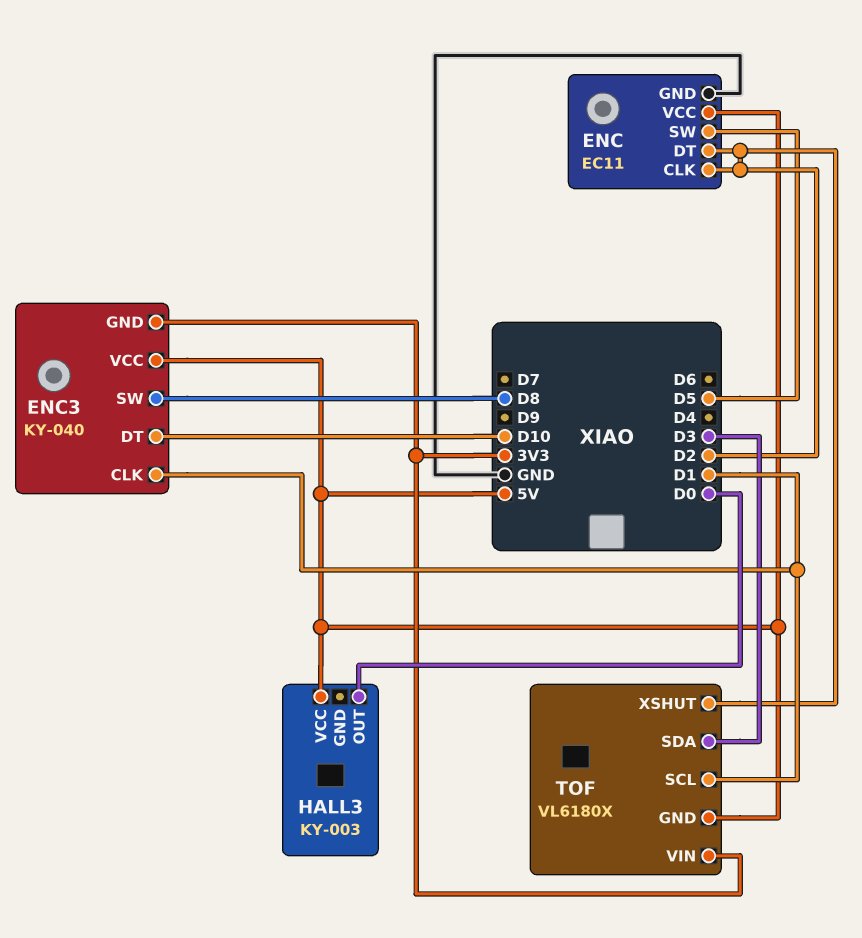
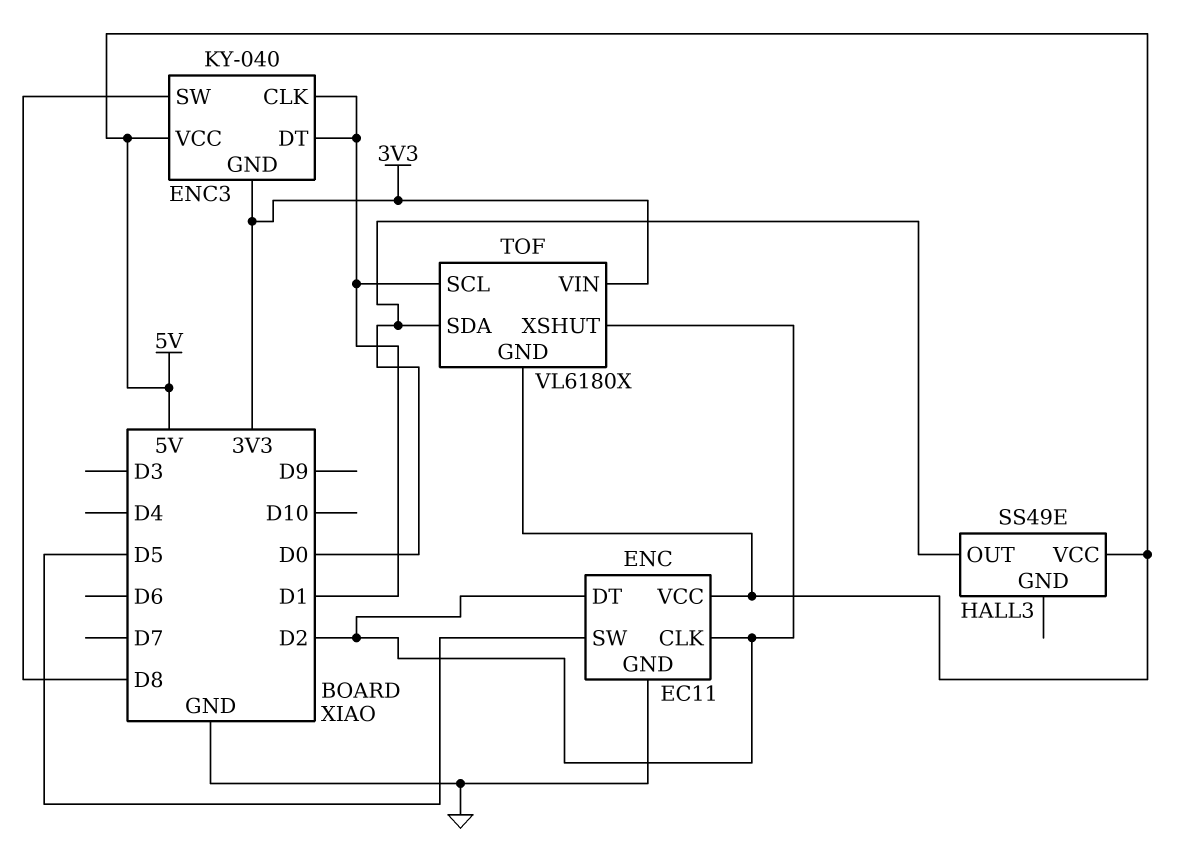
ENC3 pin DT: D10 -> D1
HALL3: KY-003 -> SS49E
TOF pin SDA: D3 -> D0

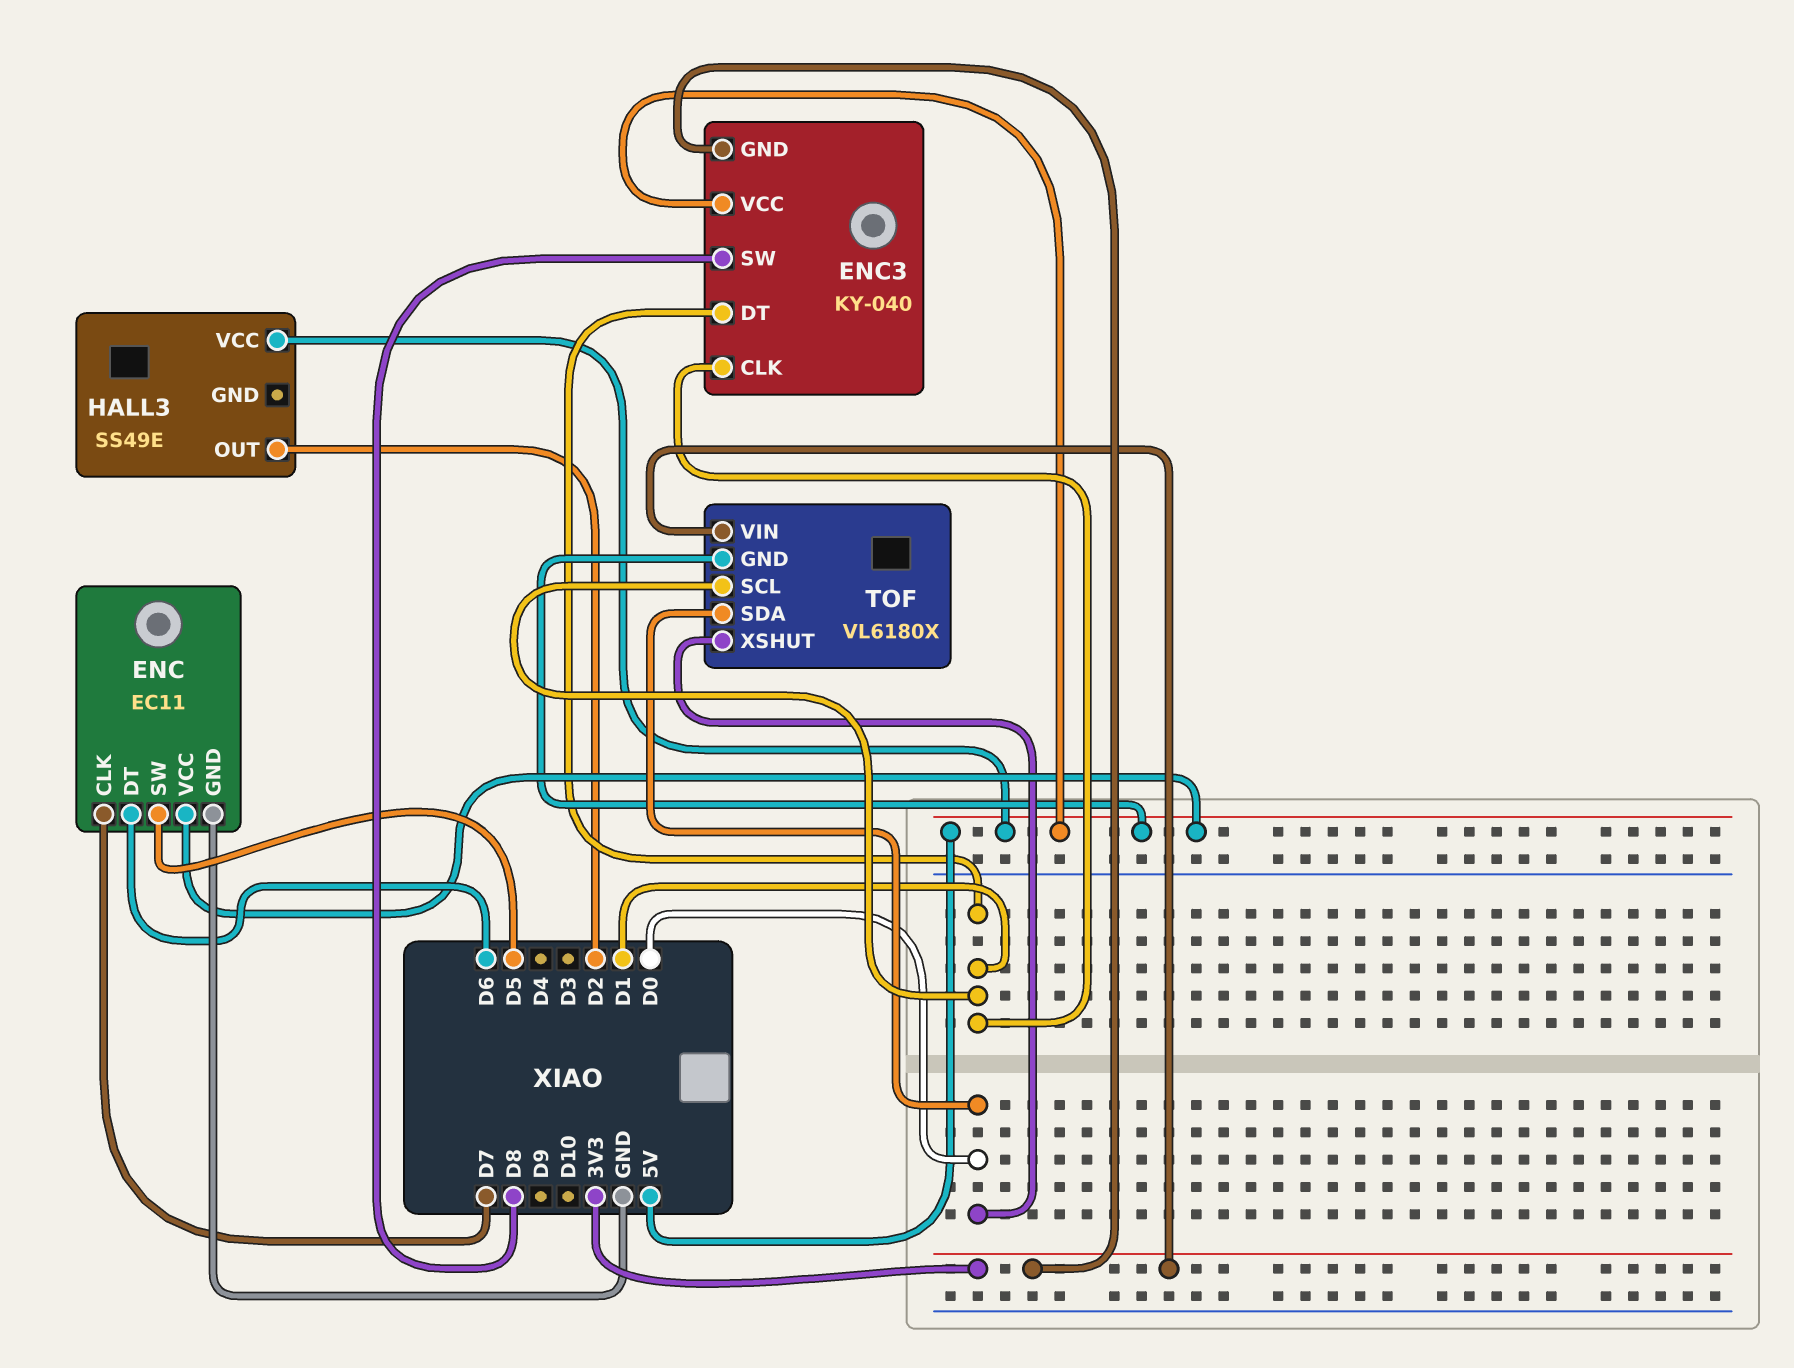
ENC pin CLK: D2 -> D7
ENC pin DT: D2 -> D6
HALL3 pin OUT: D0 -> D2
TOF pin XSHUT: D2 -> D0

